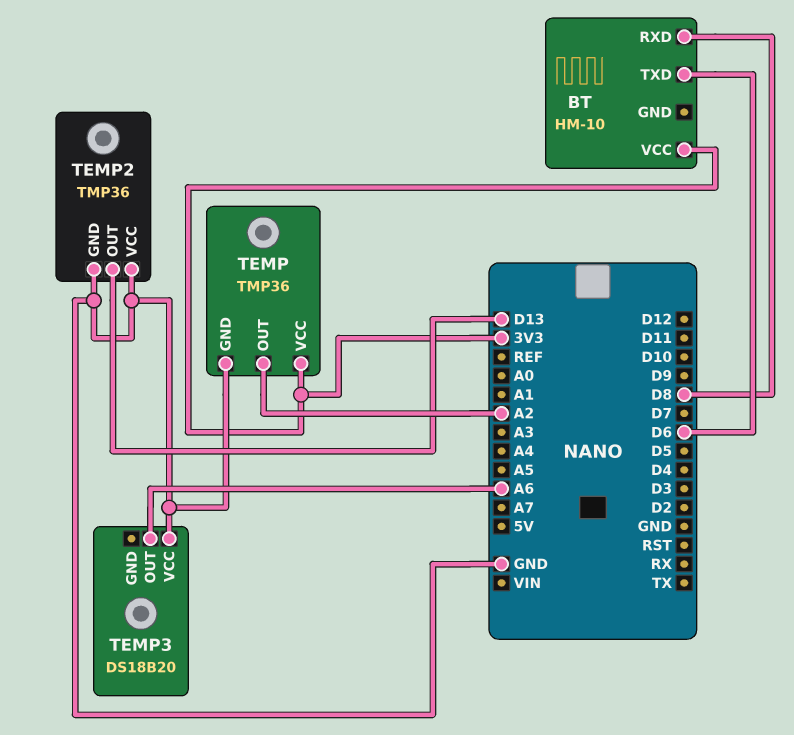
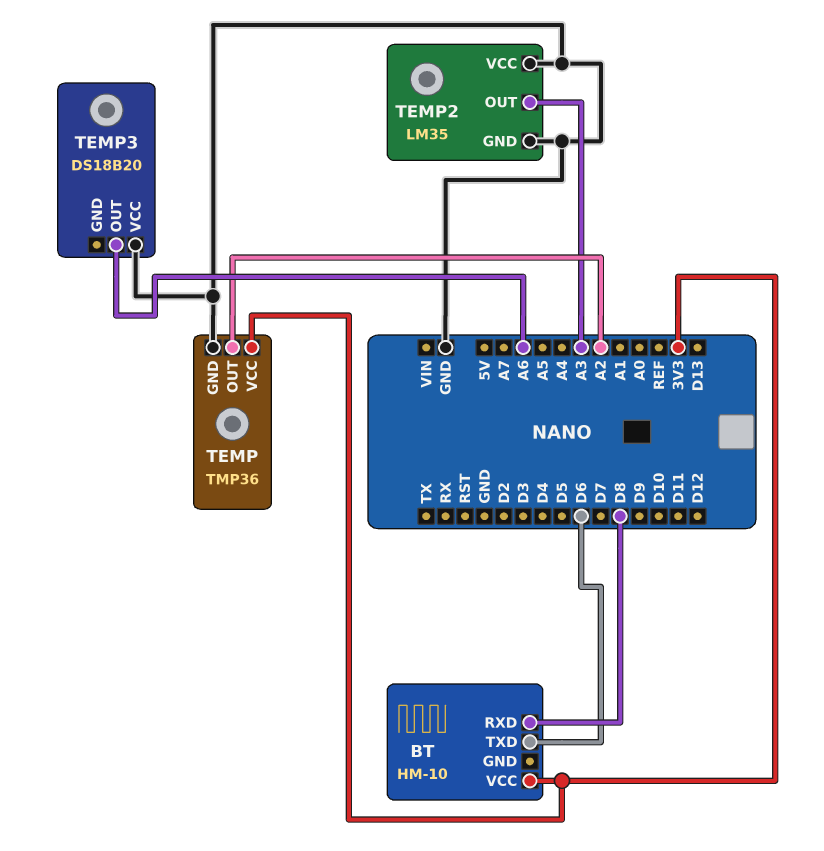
TEMP2: TMP36 -> LM35
TEMP2 pin OUT: D13 -> A3

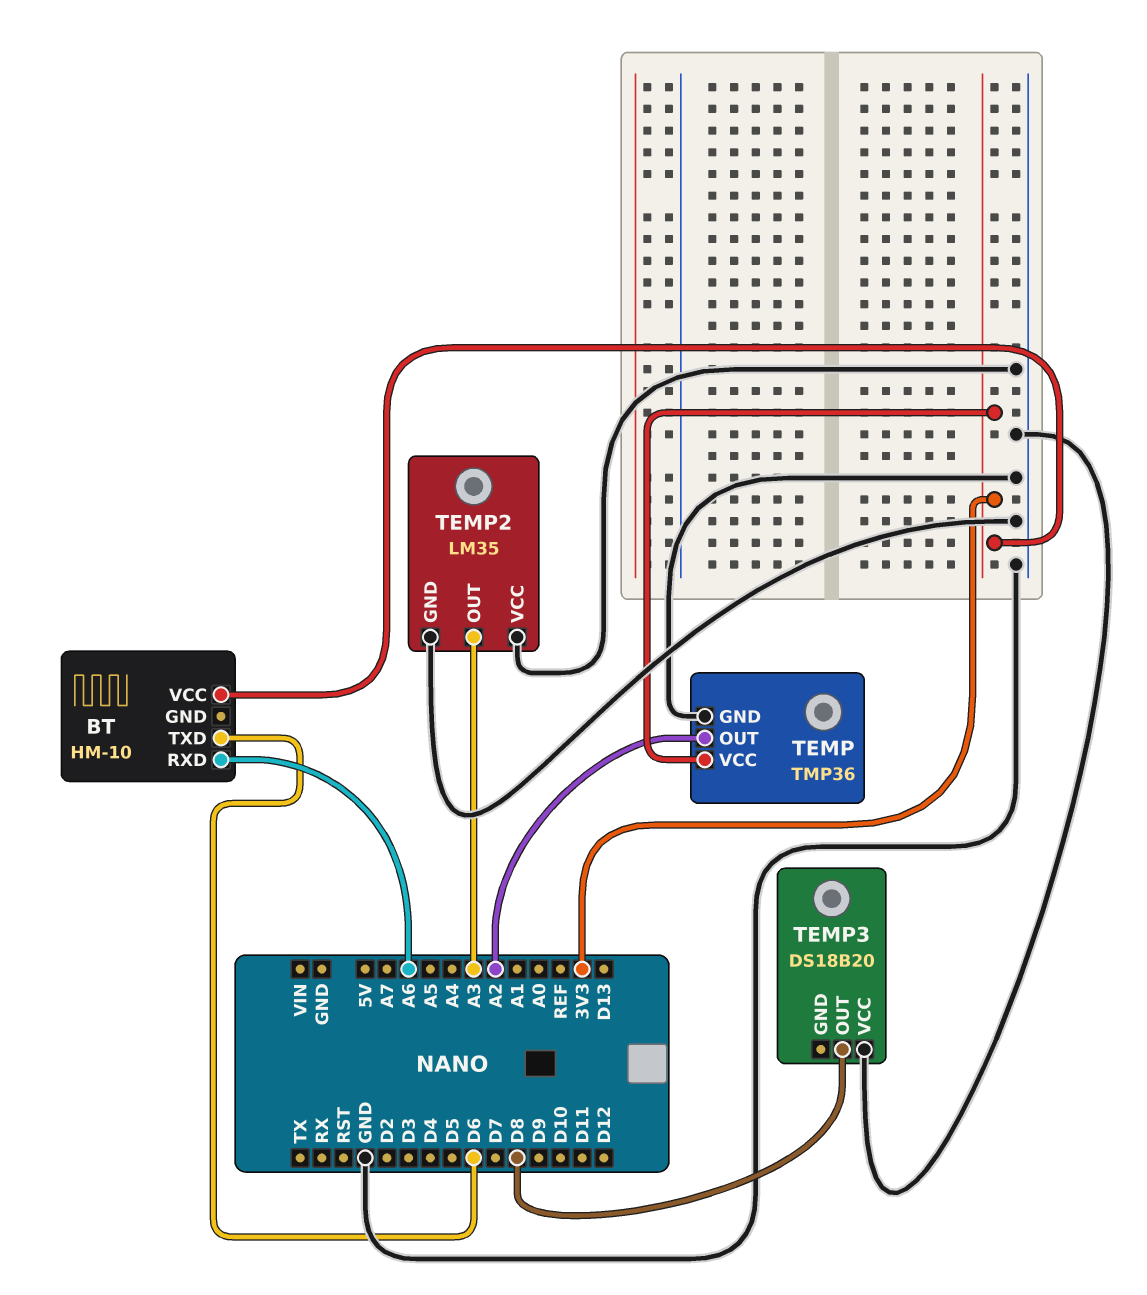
BT pin RXD: D8 -> A6
TEMP3 pin OUT: A6 -> D8

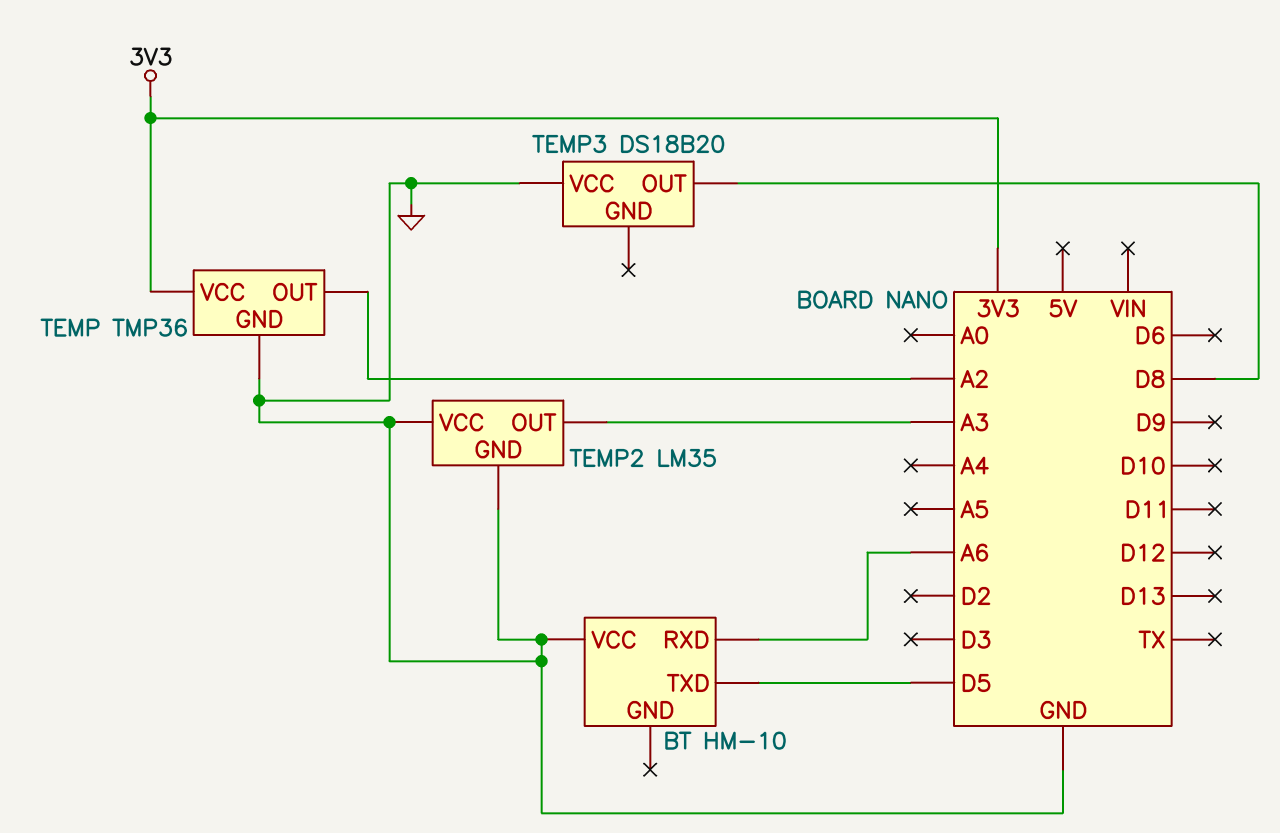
BT pin TXD: D6 -> D5
BT pin VCC: 3V3 -> GND

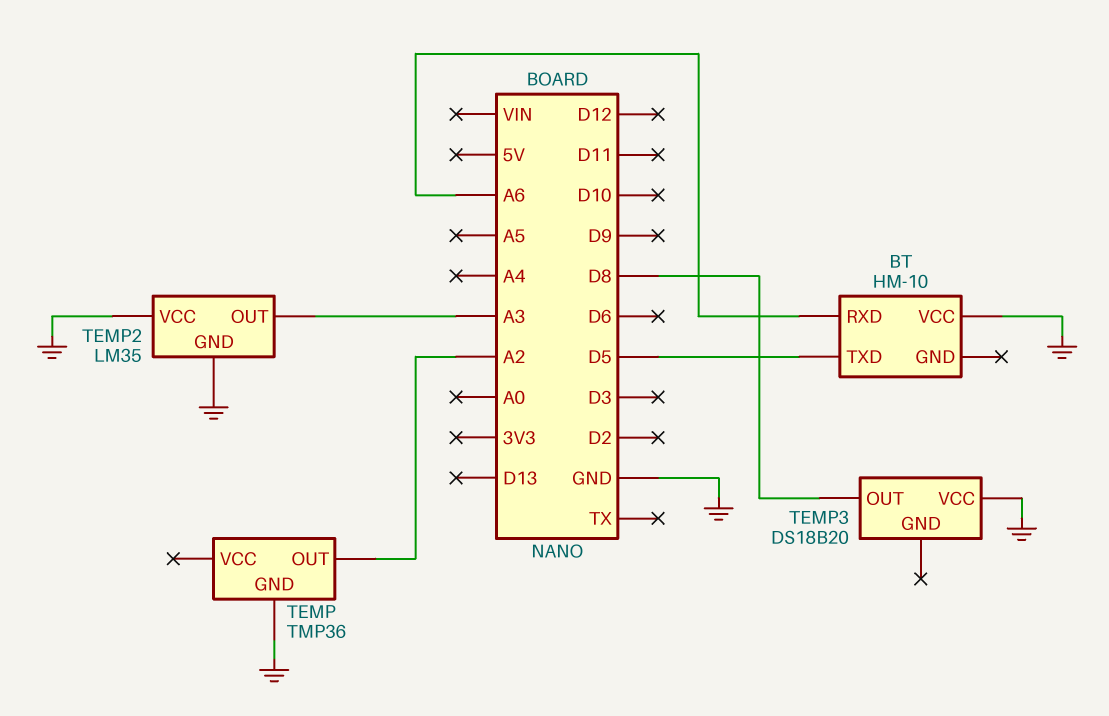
TEMP pin VCC: 3V3 -> none

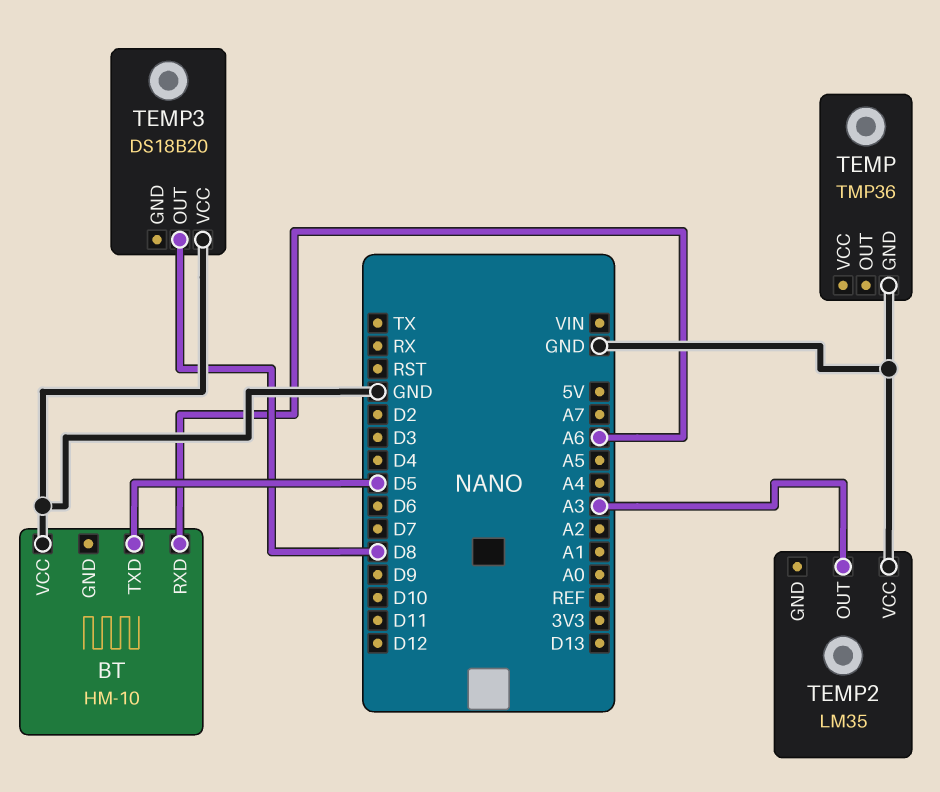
TEMP pin OUT: A2 -> none
TEMP2 pin GND: GND -> none

